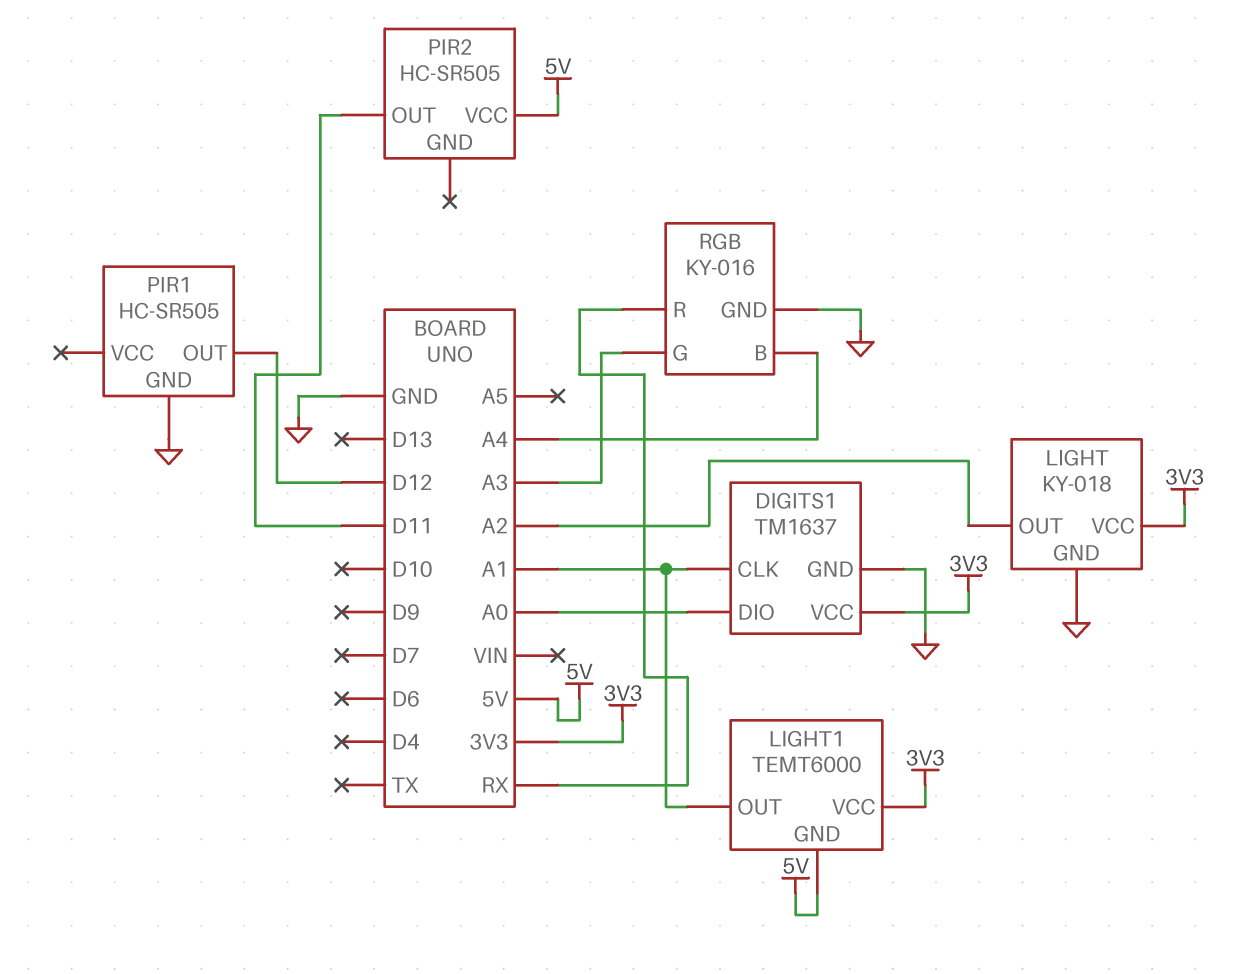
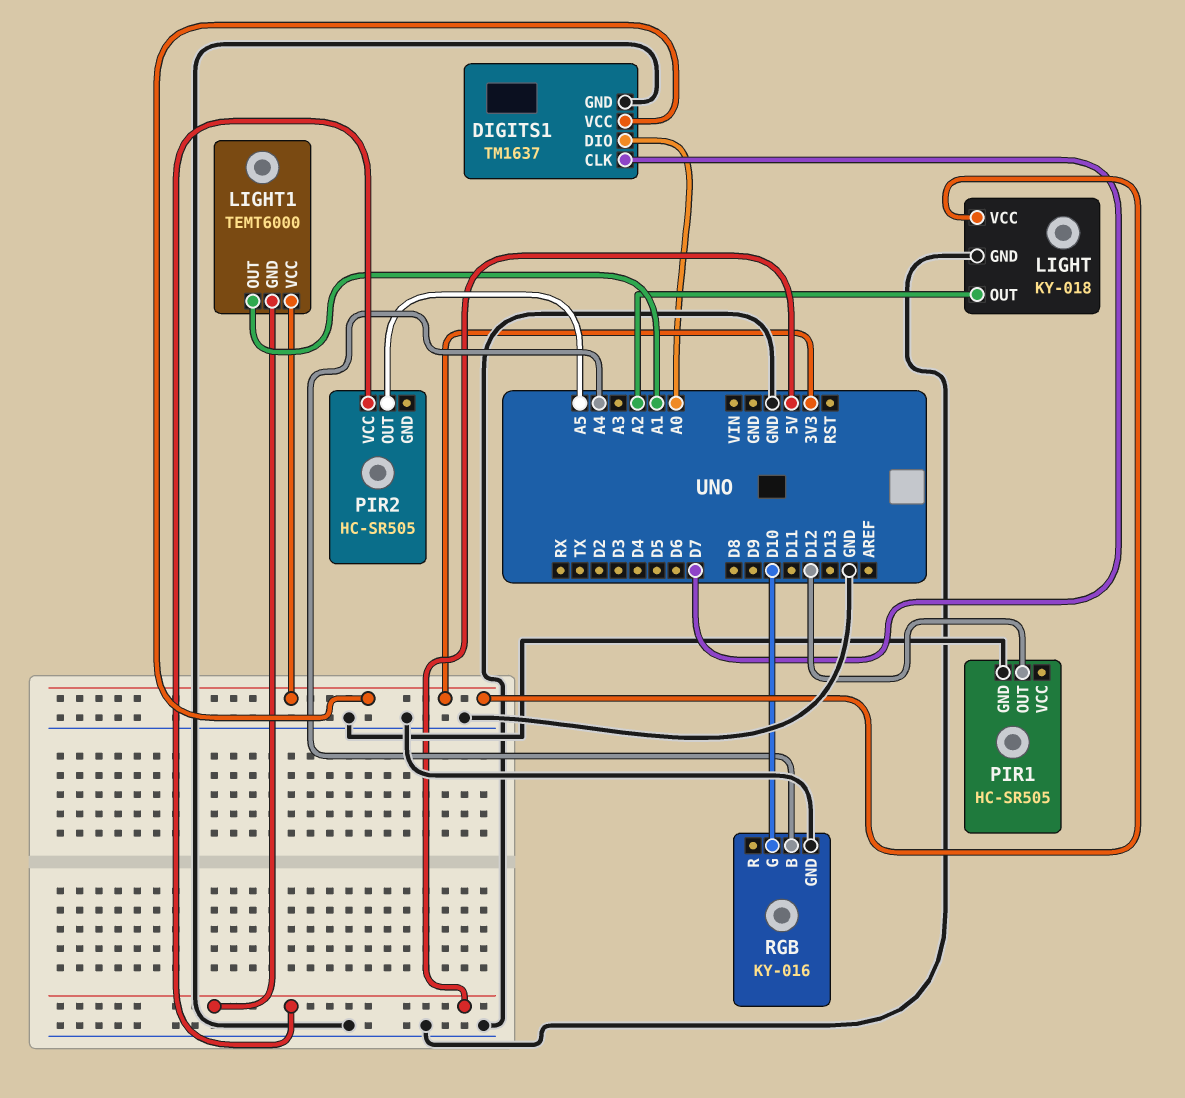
DIGITS1 pin CLK: A1 -> D7
PIR2 pin OUT: D11 -> A5
RGB pin G: A3 -> D10
RGB pin R: RX -> none

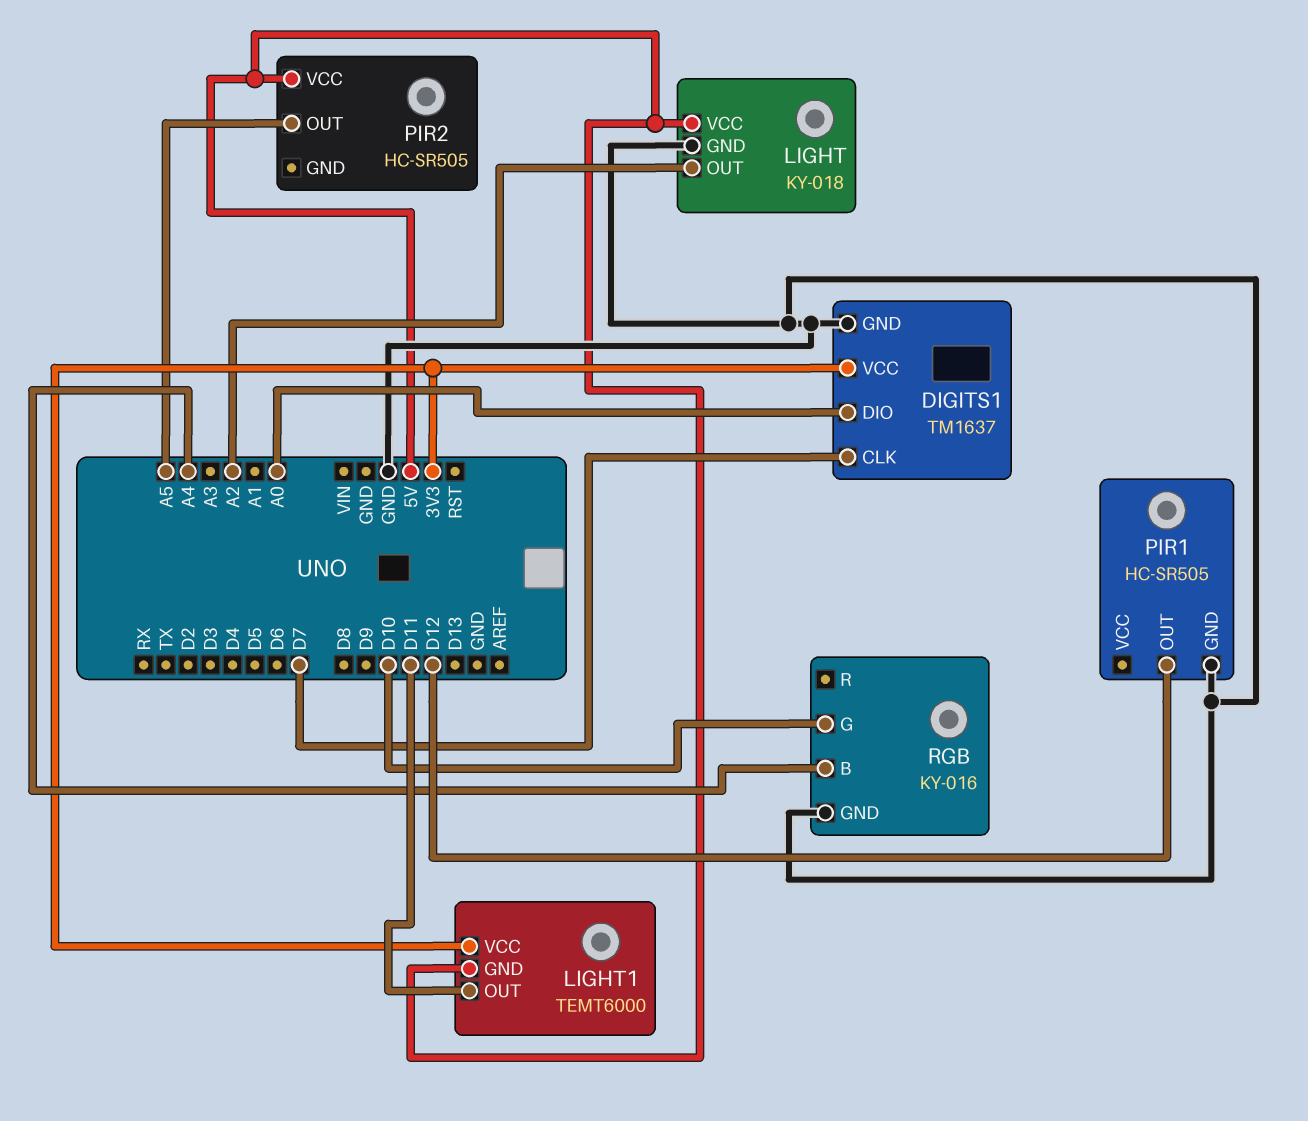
LIGHT pin VCC: 3V3 -> 5V
LIGHT1 pin OUT: A1 -> D11

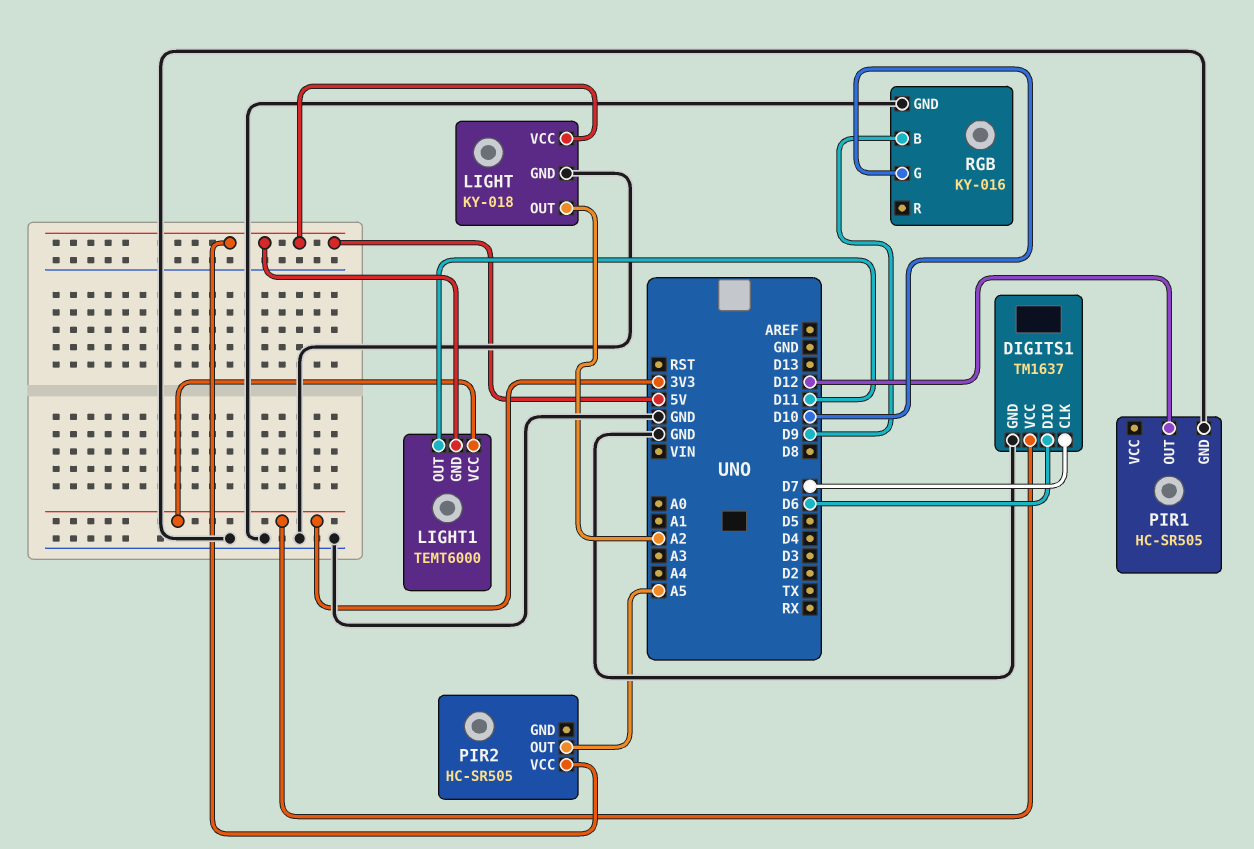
DIGITS1 pin DIO: A0 -> D6
RGB pin B: A4 -> D9

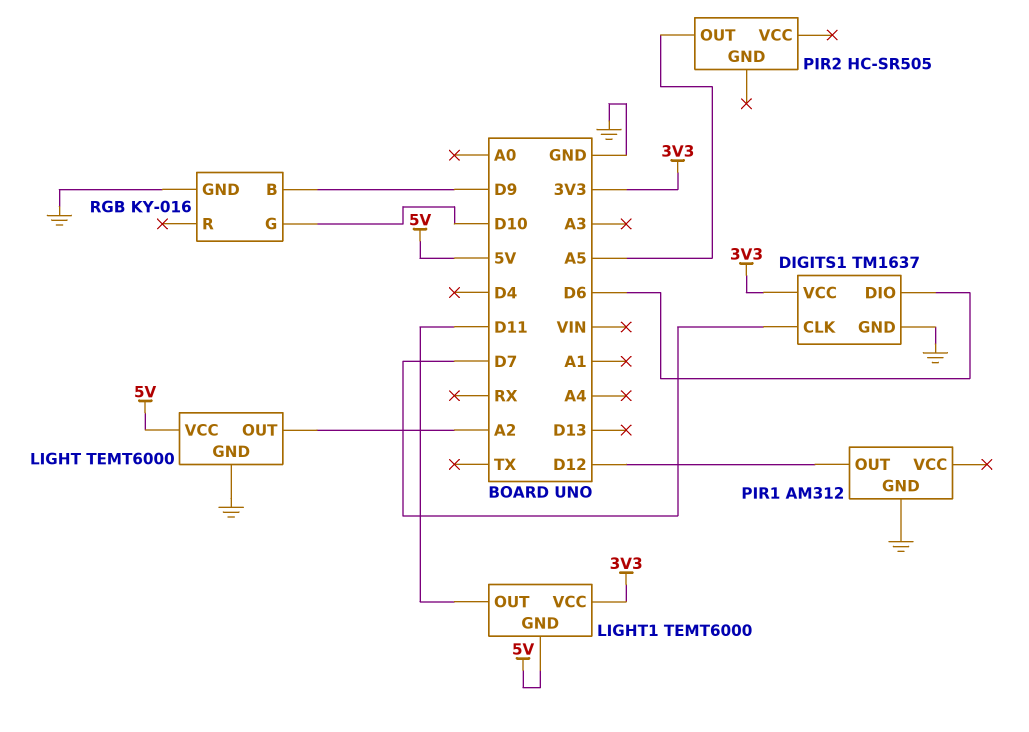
LIGHT: KY-018 -> TEMT6000
PIR1: HC-SR505 -> AM312
PIR2 pin VCC: 5V -> none

